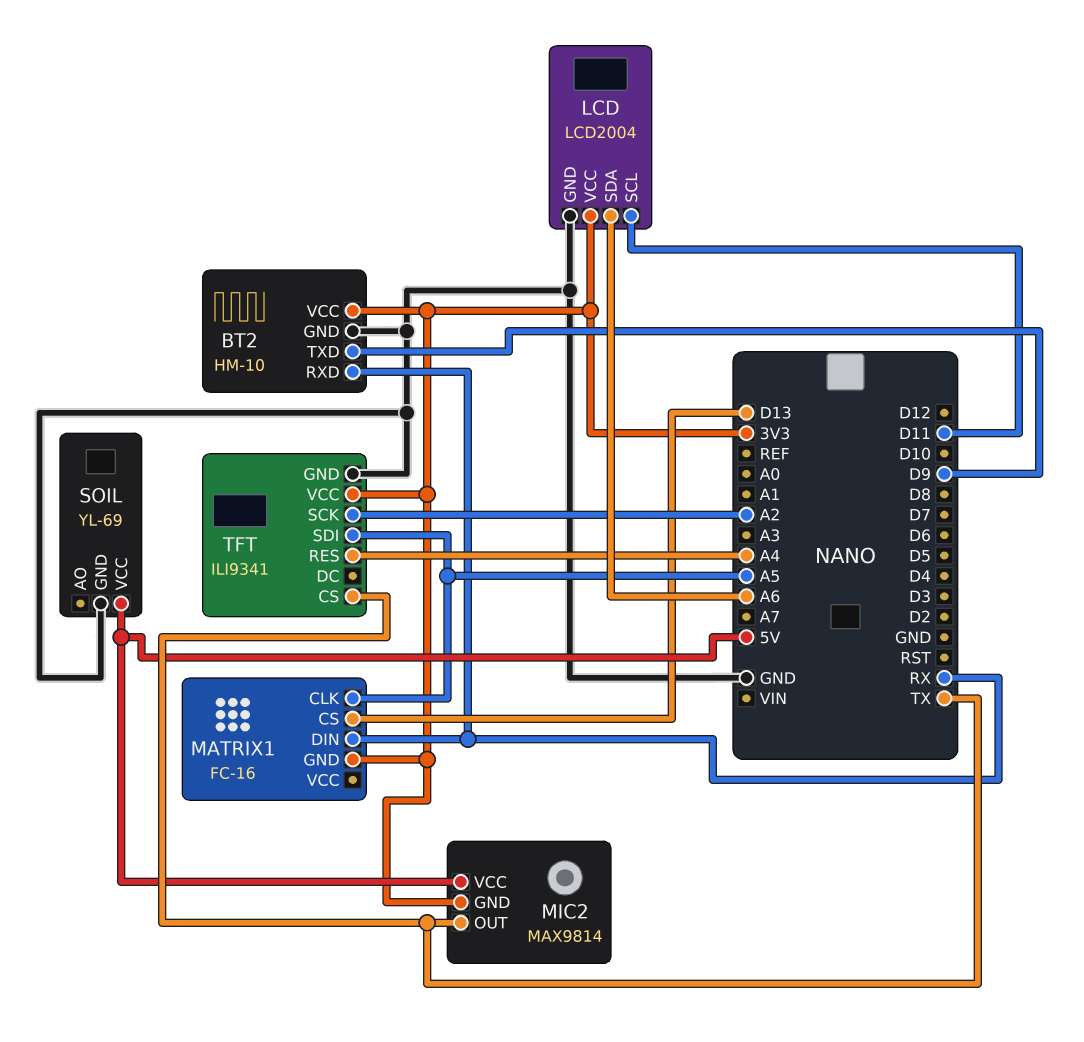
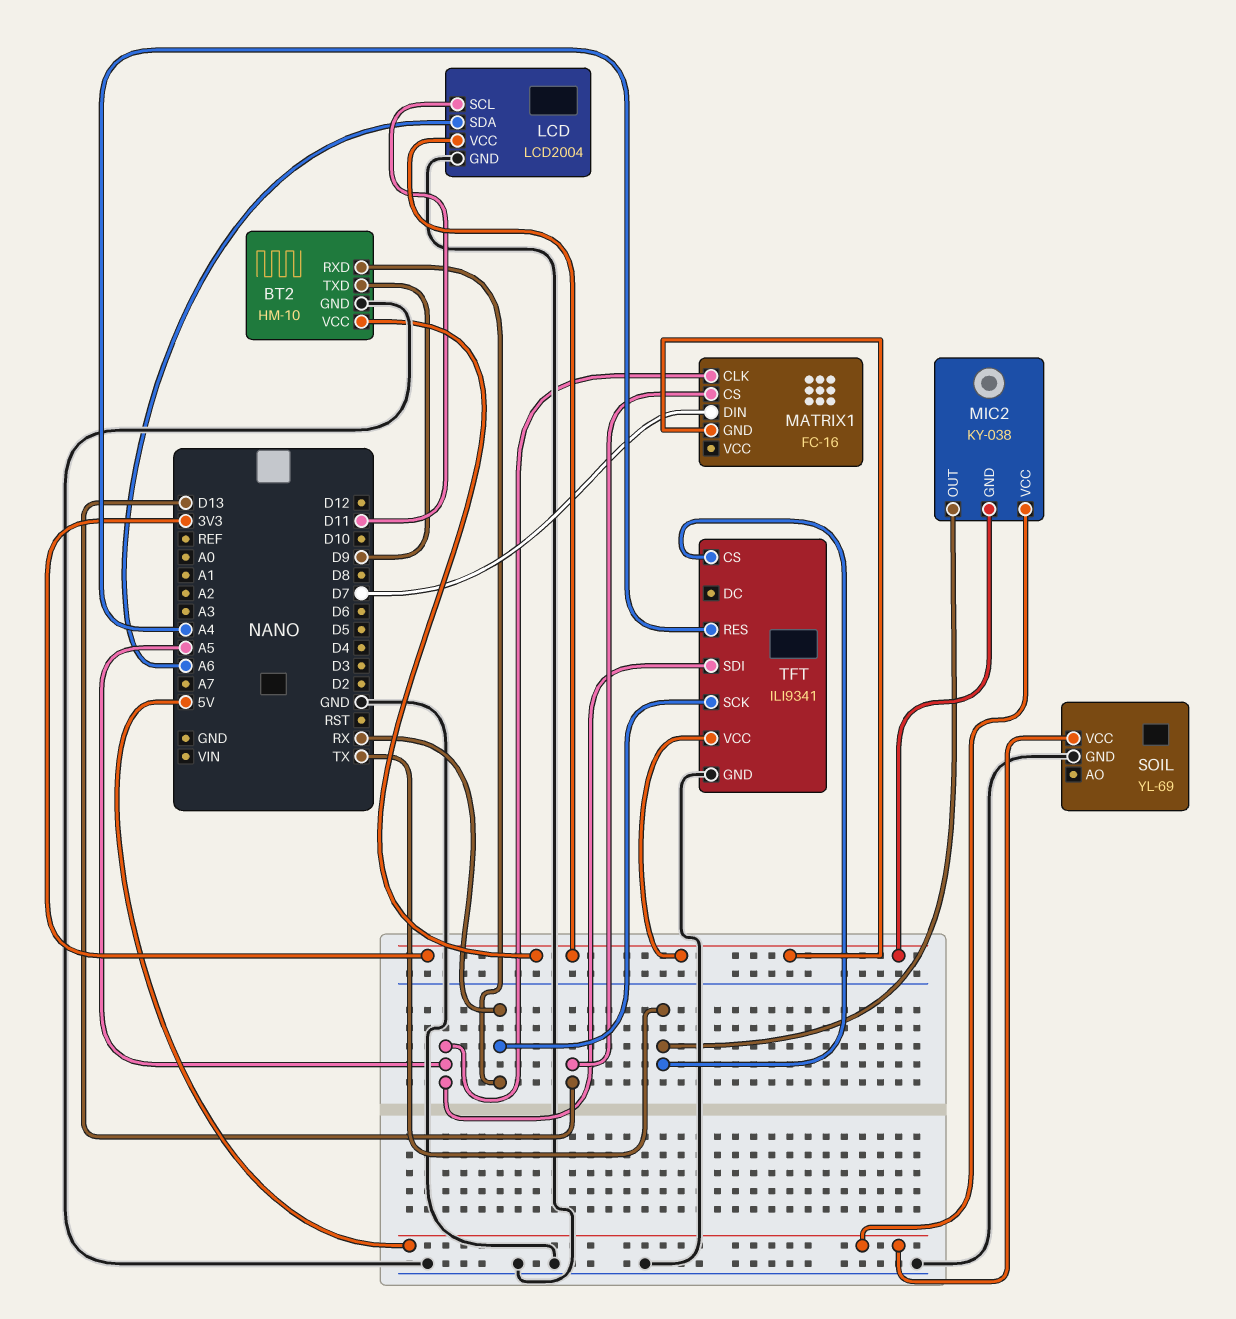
MATRIX1 pin DIN: RX -> D7
MIC2: MAX9814 -> KY-038
TFT pin SCK: A2 -> RX

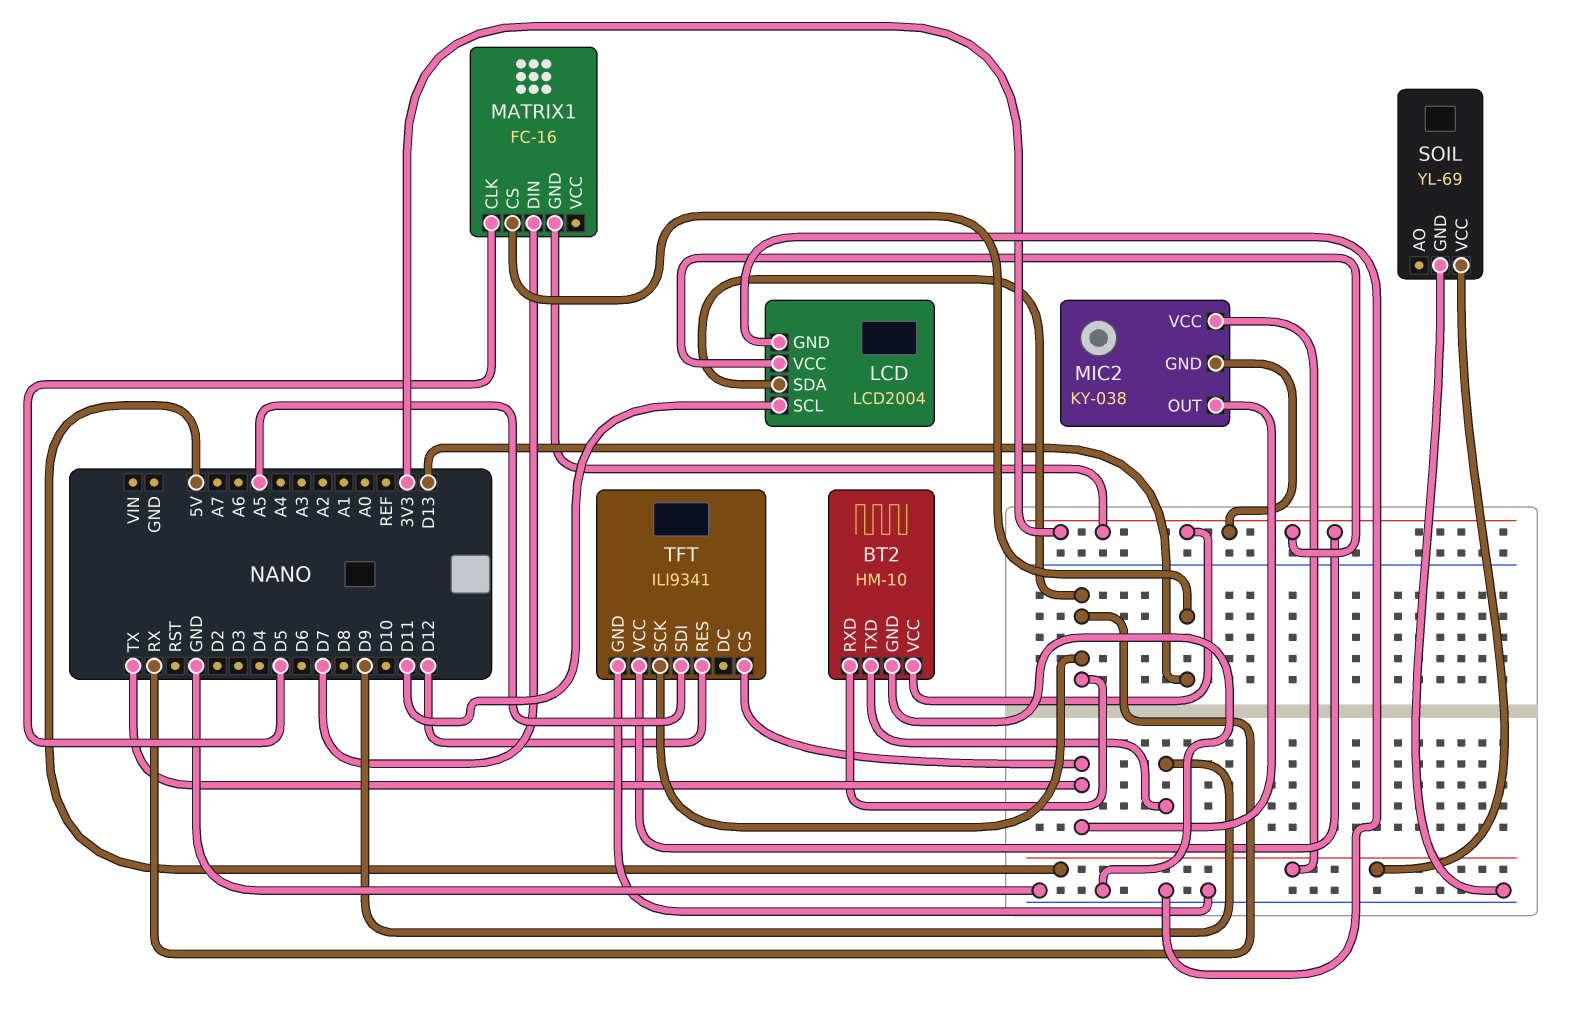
LCD pin SDA: A6 -> RX
MATRIX1 pin CLK: A5 -> D5
TFT pin RES: A4 -> D12

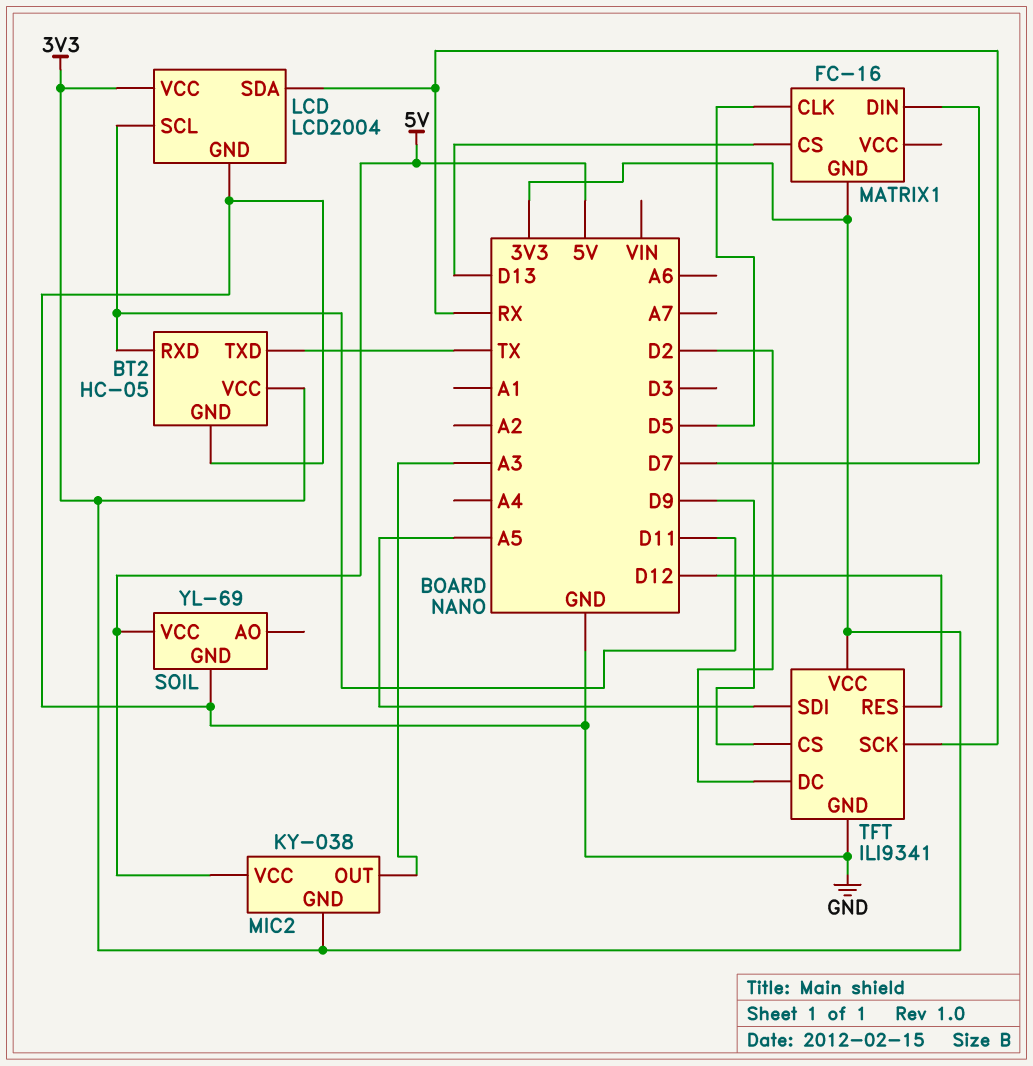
BT2: HM-10 -> HC-05
BT2 pin RXD: RX -> D11
BT2 pin TXD: D9 -> TX
MIC2 pin OUT: TX -> A3
TFT pin CS: TX -> D9
TFT pin DC: none -> D2

